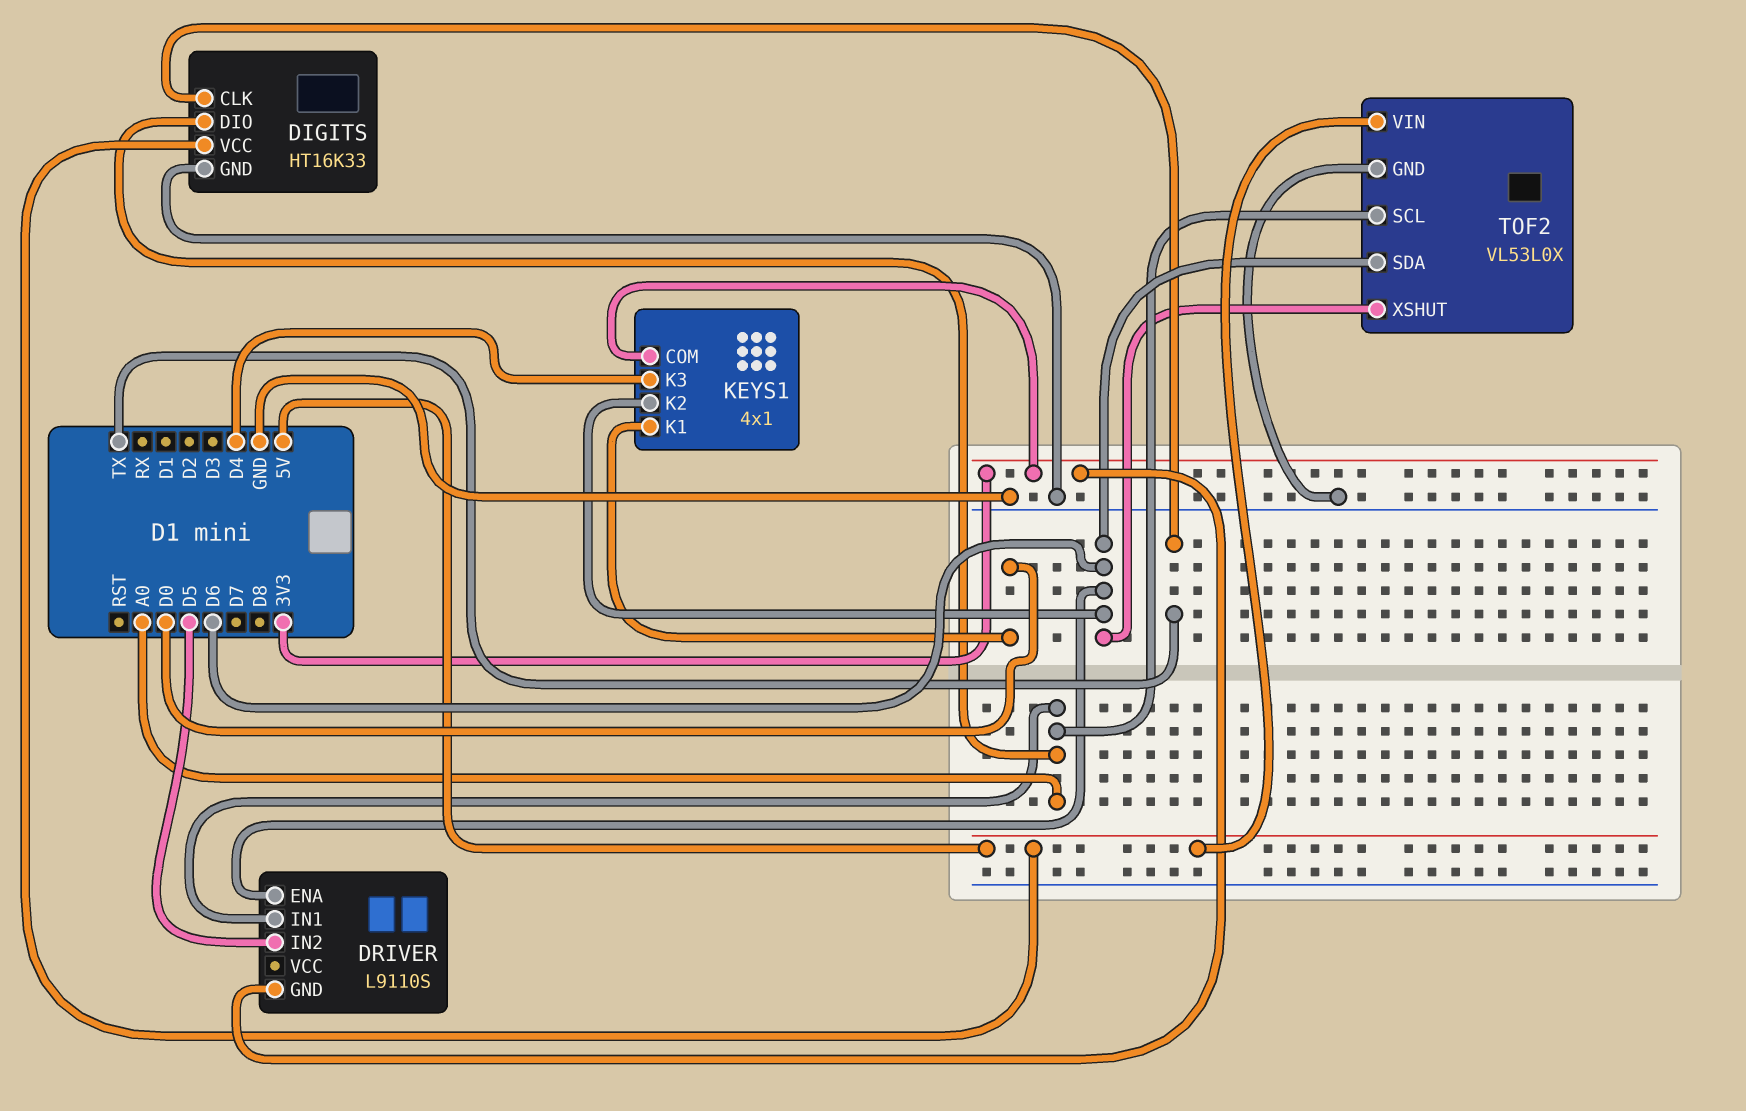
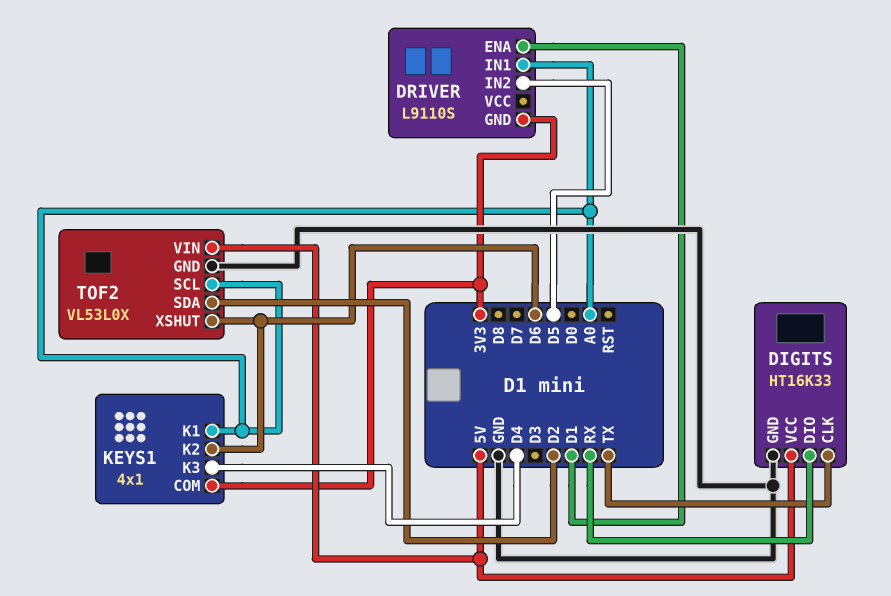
DIGITS pin DIO: A0 -> RX
DRIVER pin ENA: D6 -> D1
KEYS1 pin K1: D0 -> A0
TOF2 pin SDA: D6 -> D2

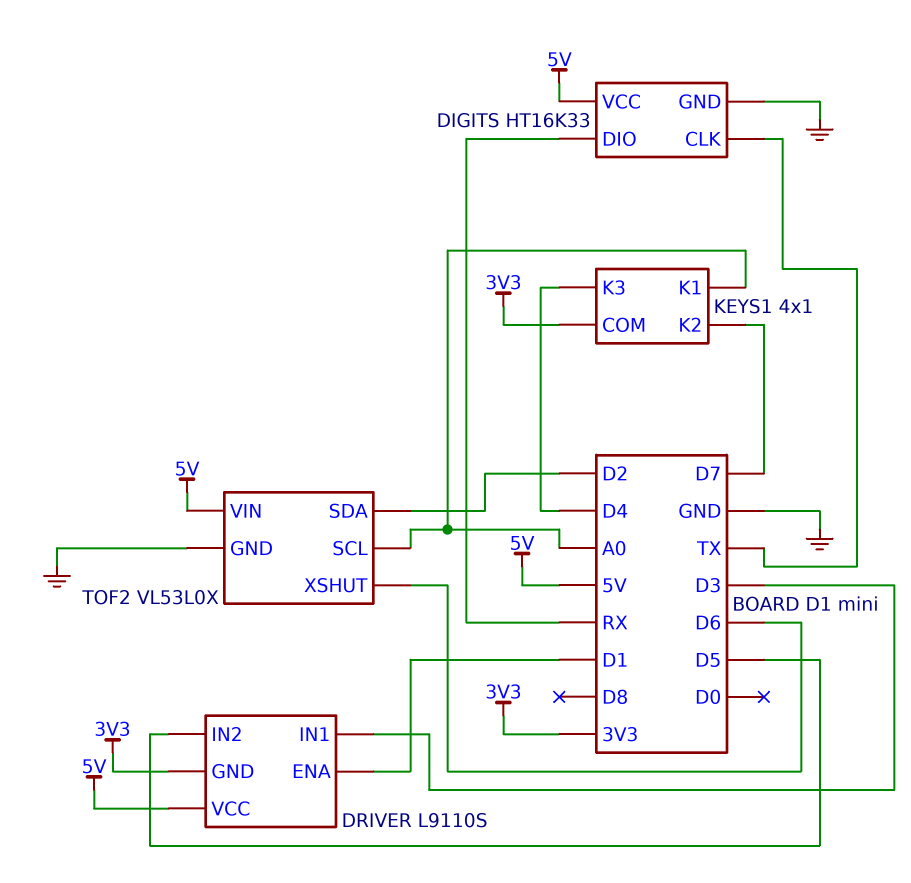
DRIVER pin IN1: A0 -> D3
DRIVER pin VCC: none -> 5V
KEYS1 pin K2: D6 -> D7

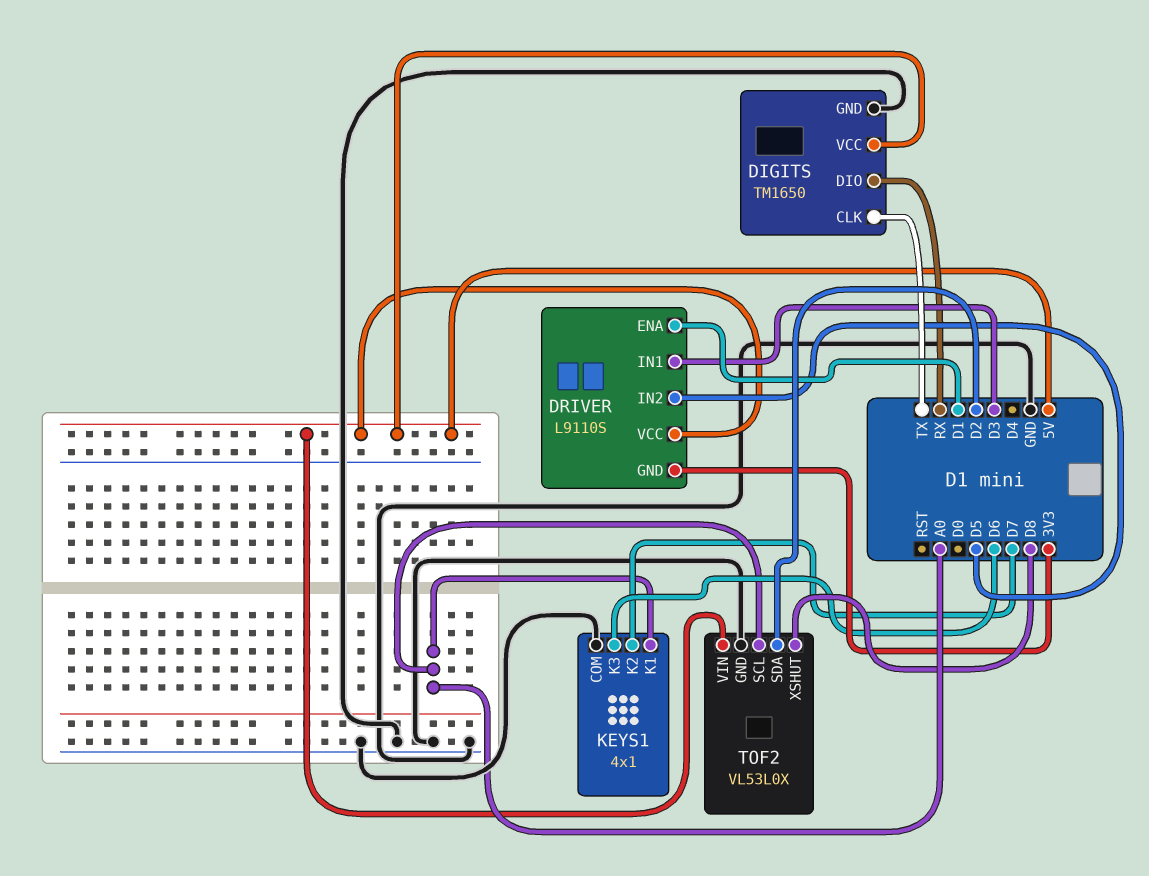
DIGITS: HT16K33 -> TM1650
KEYS1 pin COM: 3V3 -> GND
KEYS1 pin K3: D4 -> D6
TOF2 pin XSHUT: D6 -> D8

